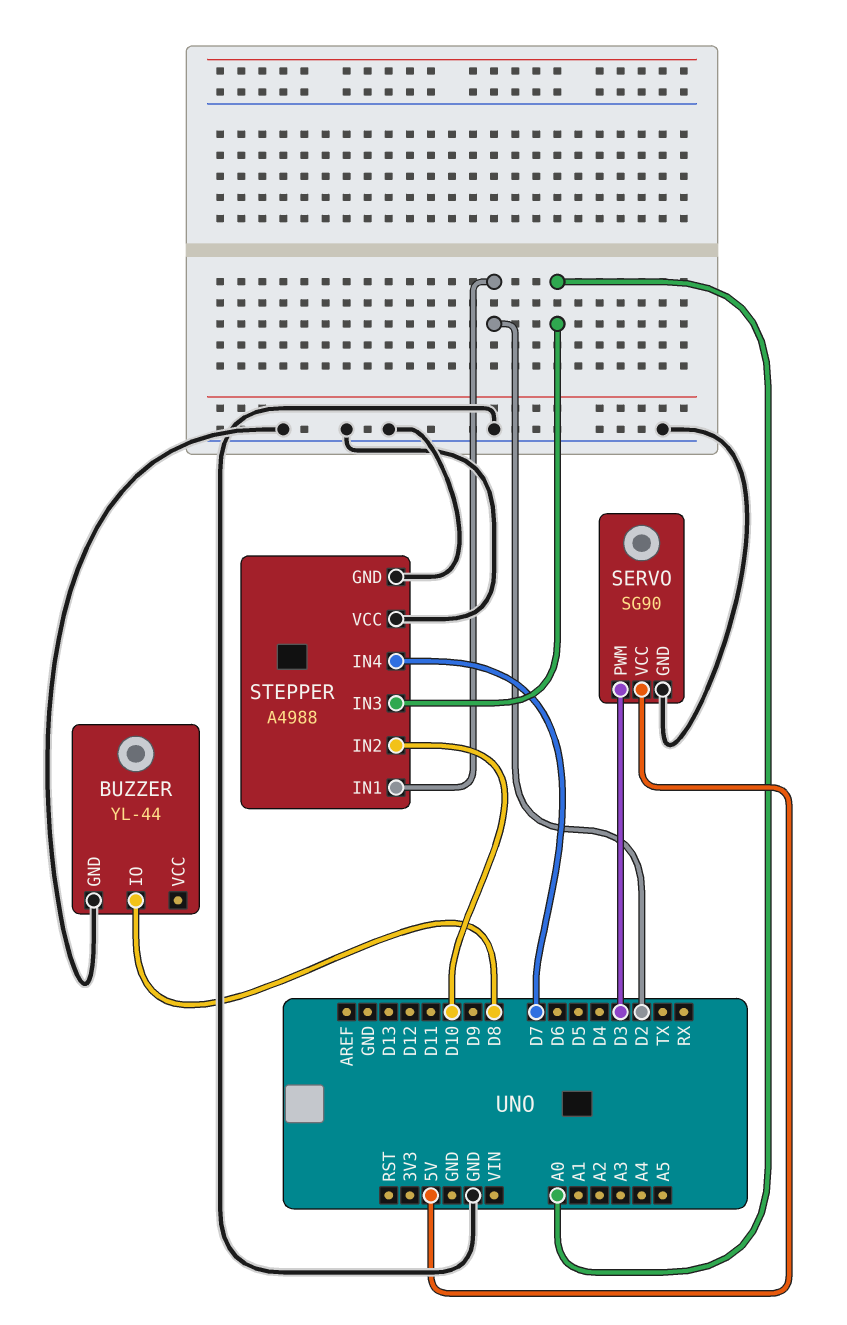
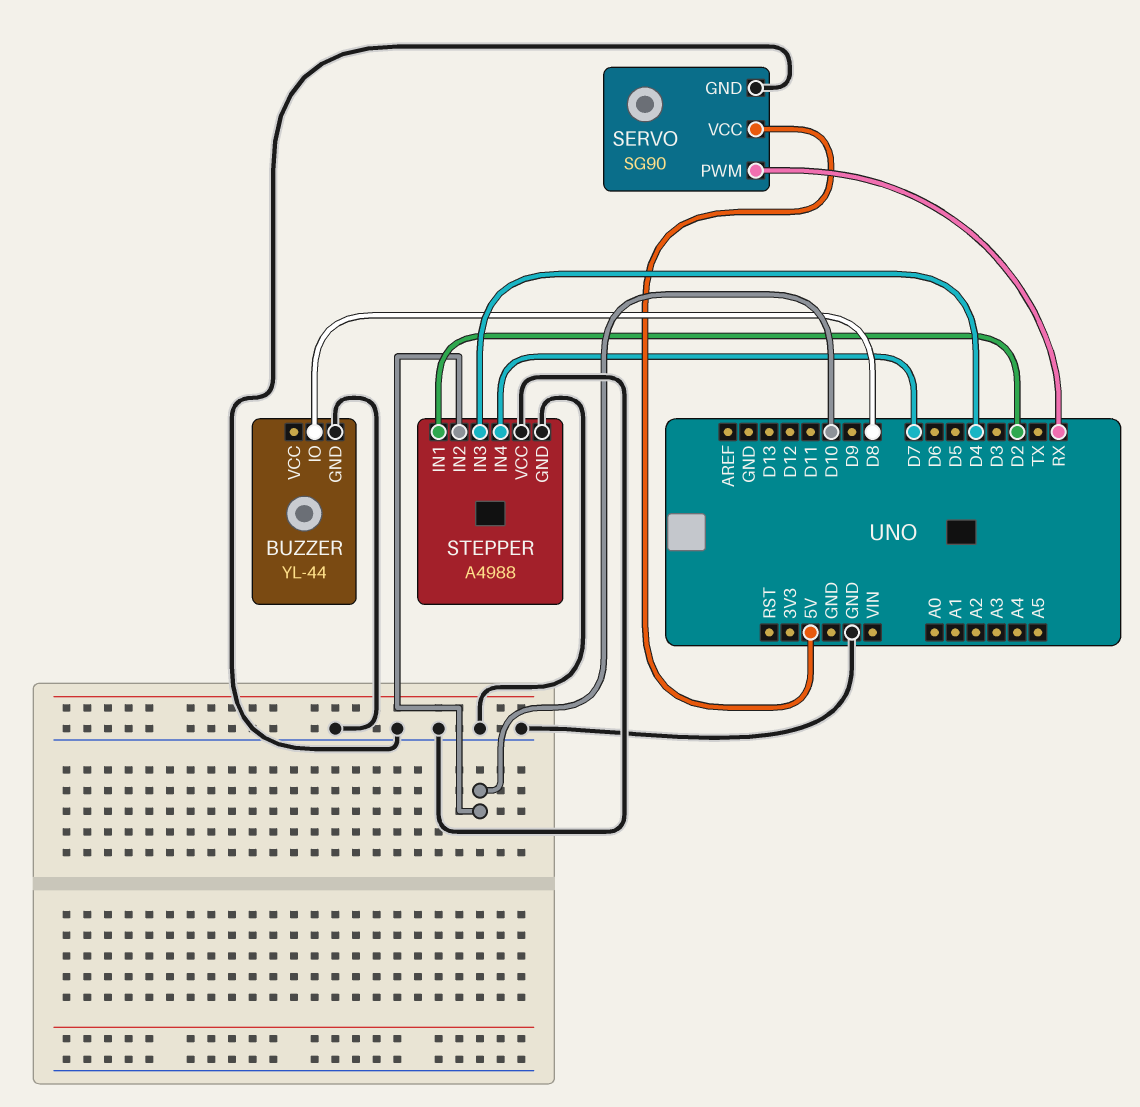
SERVO pin PWM: D3 -> RX
STEPPER pin IN3: A0 -> D4

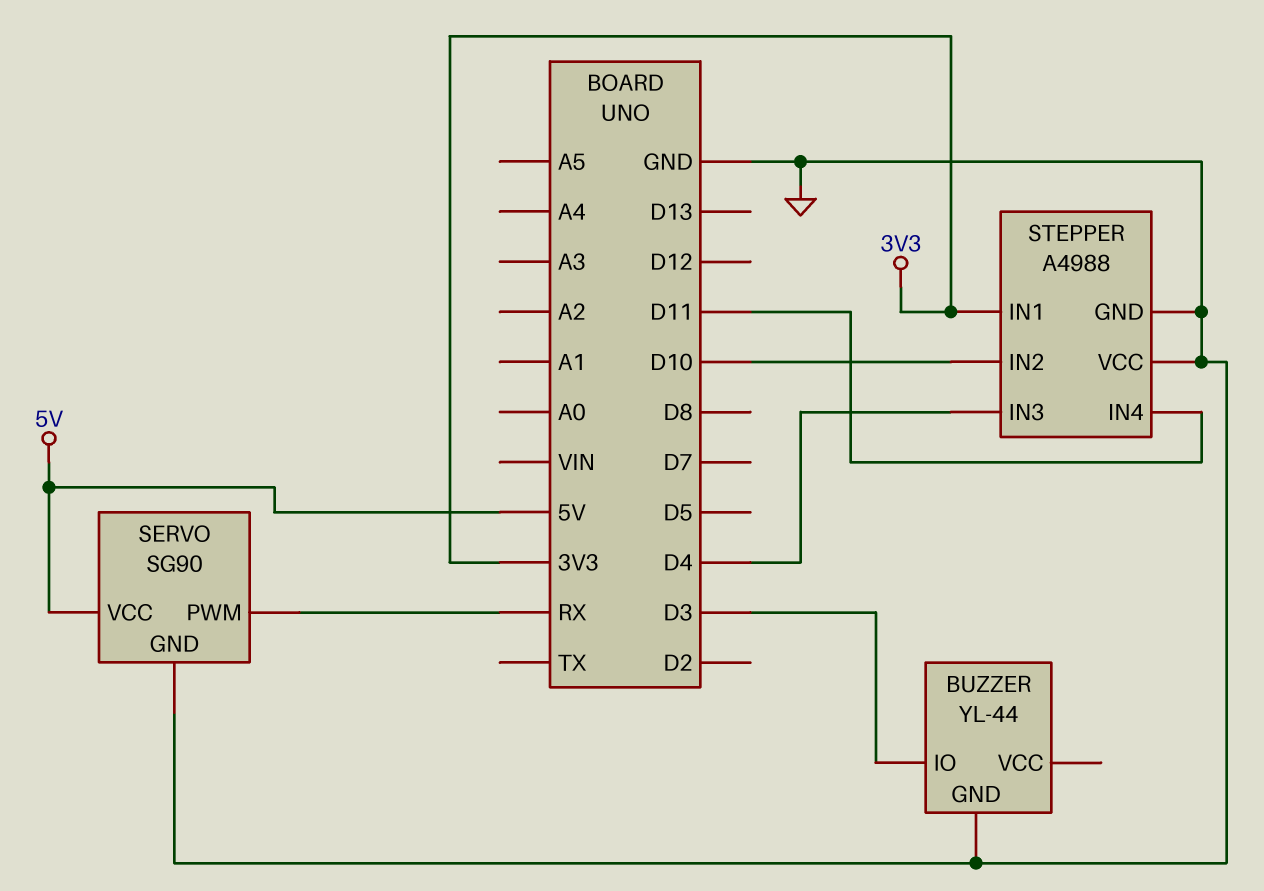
BUZZER pin IO: D8 -> D3
STEPPER pin IN1: D2 -> 3V3
STEPPER pin IN4: D7 -> D11

